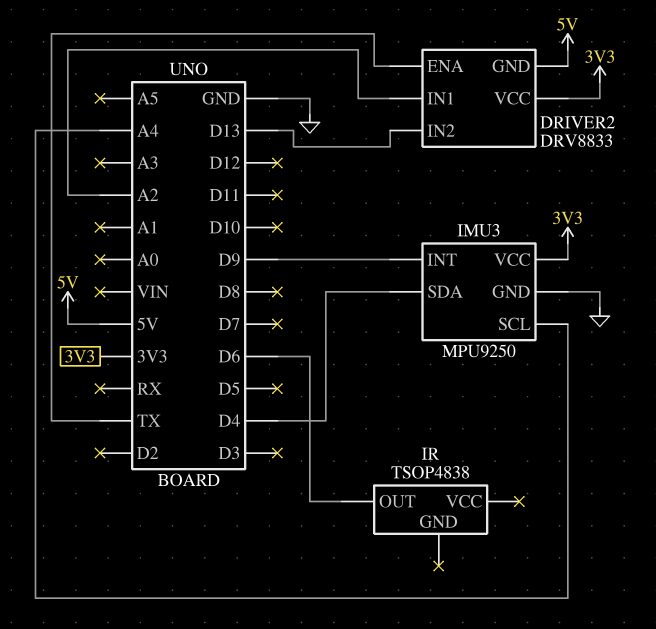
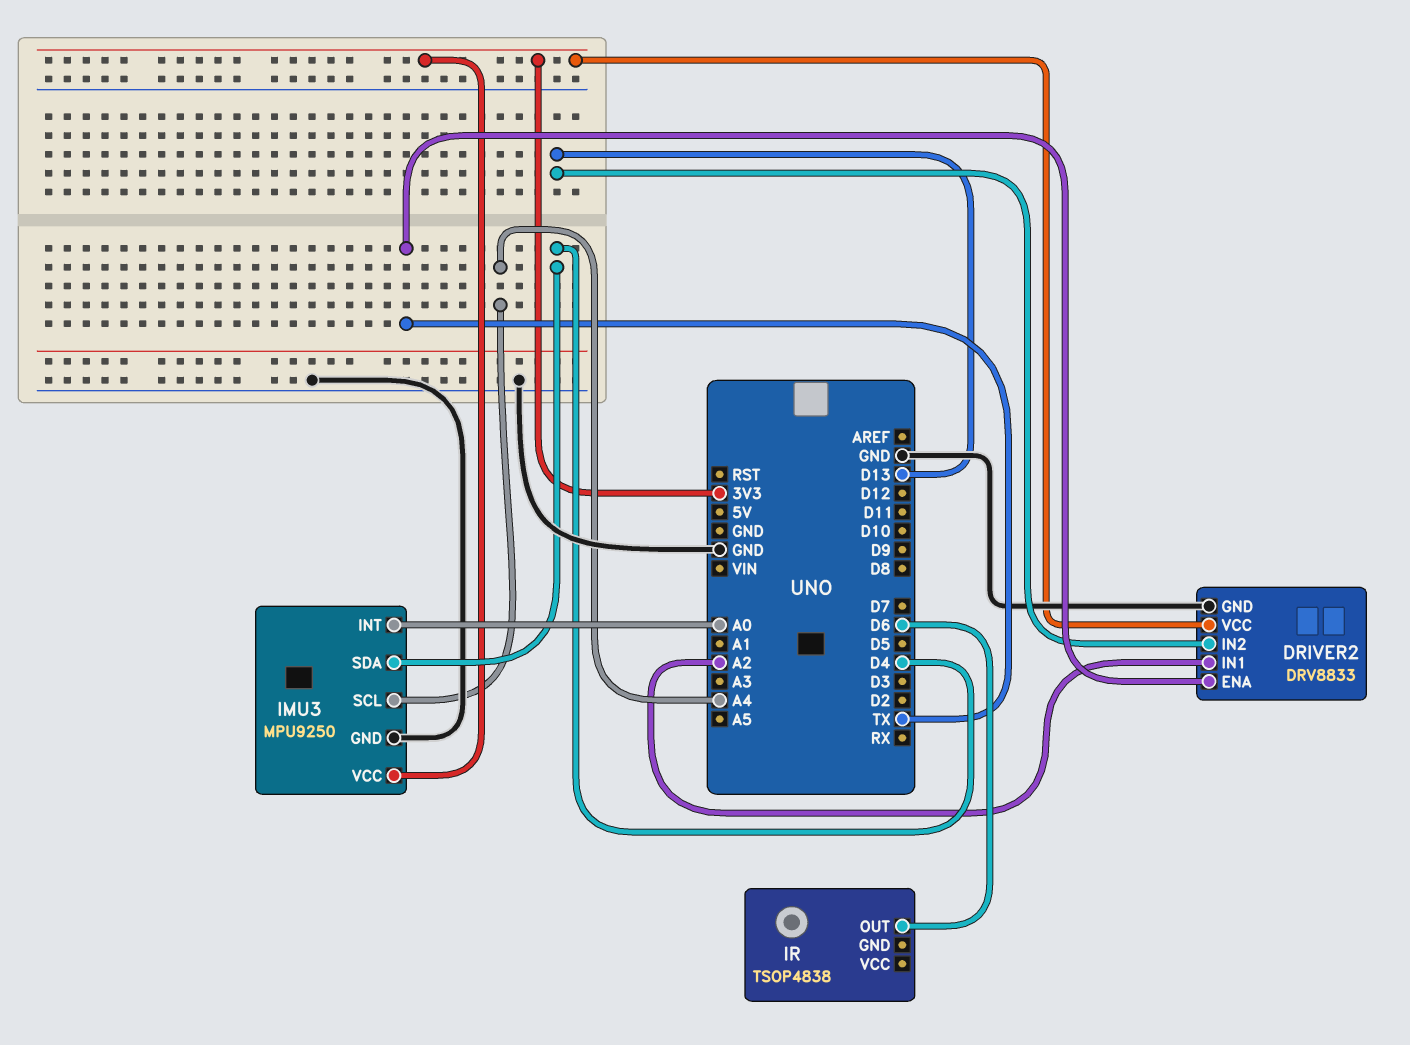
DRIVER2 pin GND: 5V -> GND
IMU3 pin INT: D9 -> A0

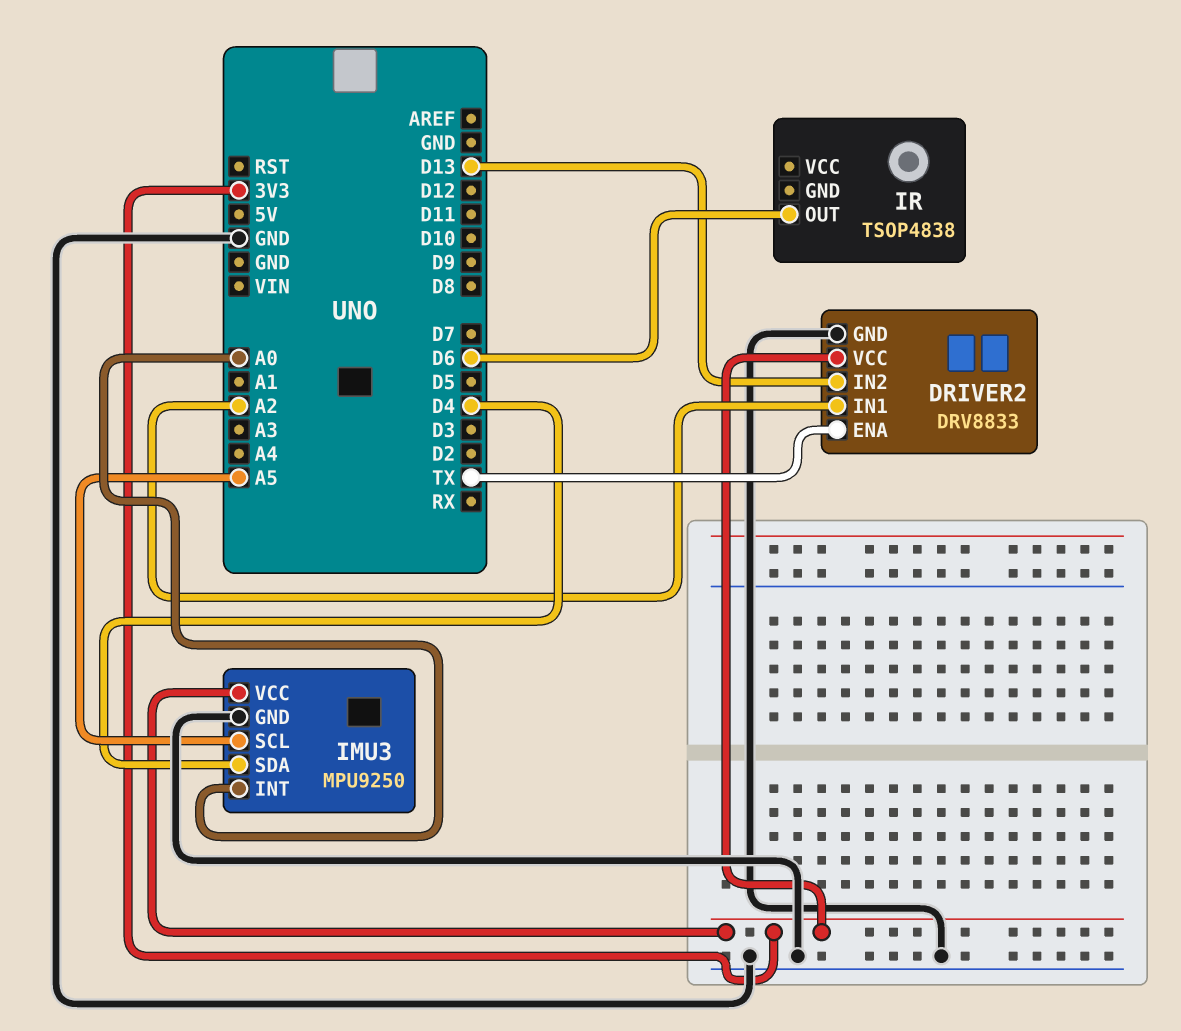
IMU3 pin SCL: A4 -> A5

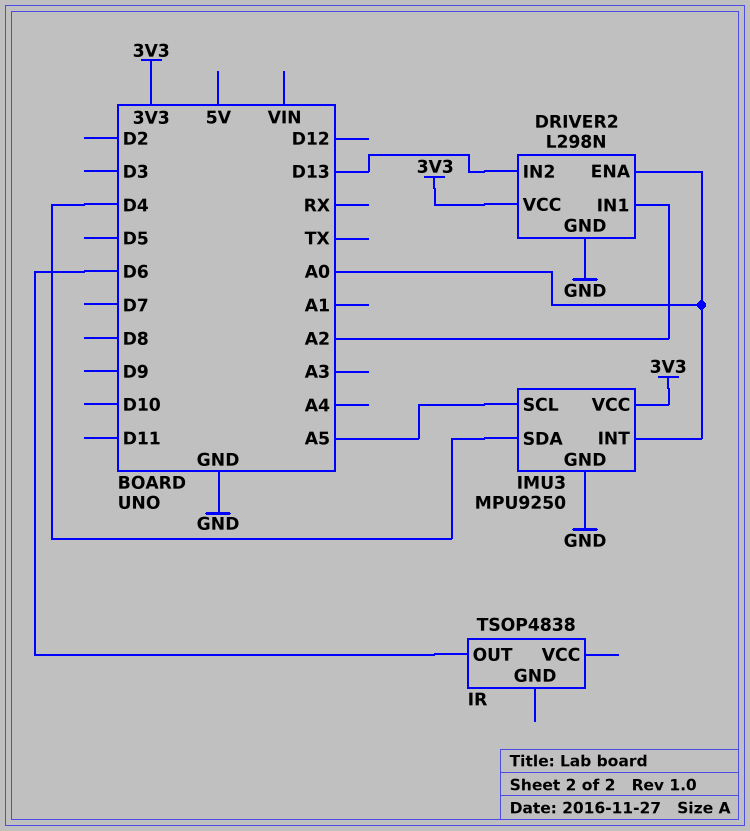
DRIVER2: DRV8833 -> L298N
DRIVER2 pin ENA: TX -> A0

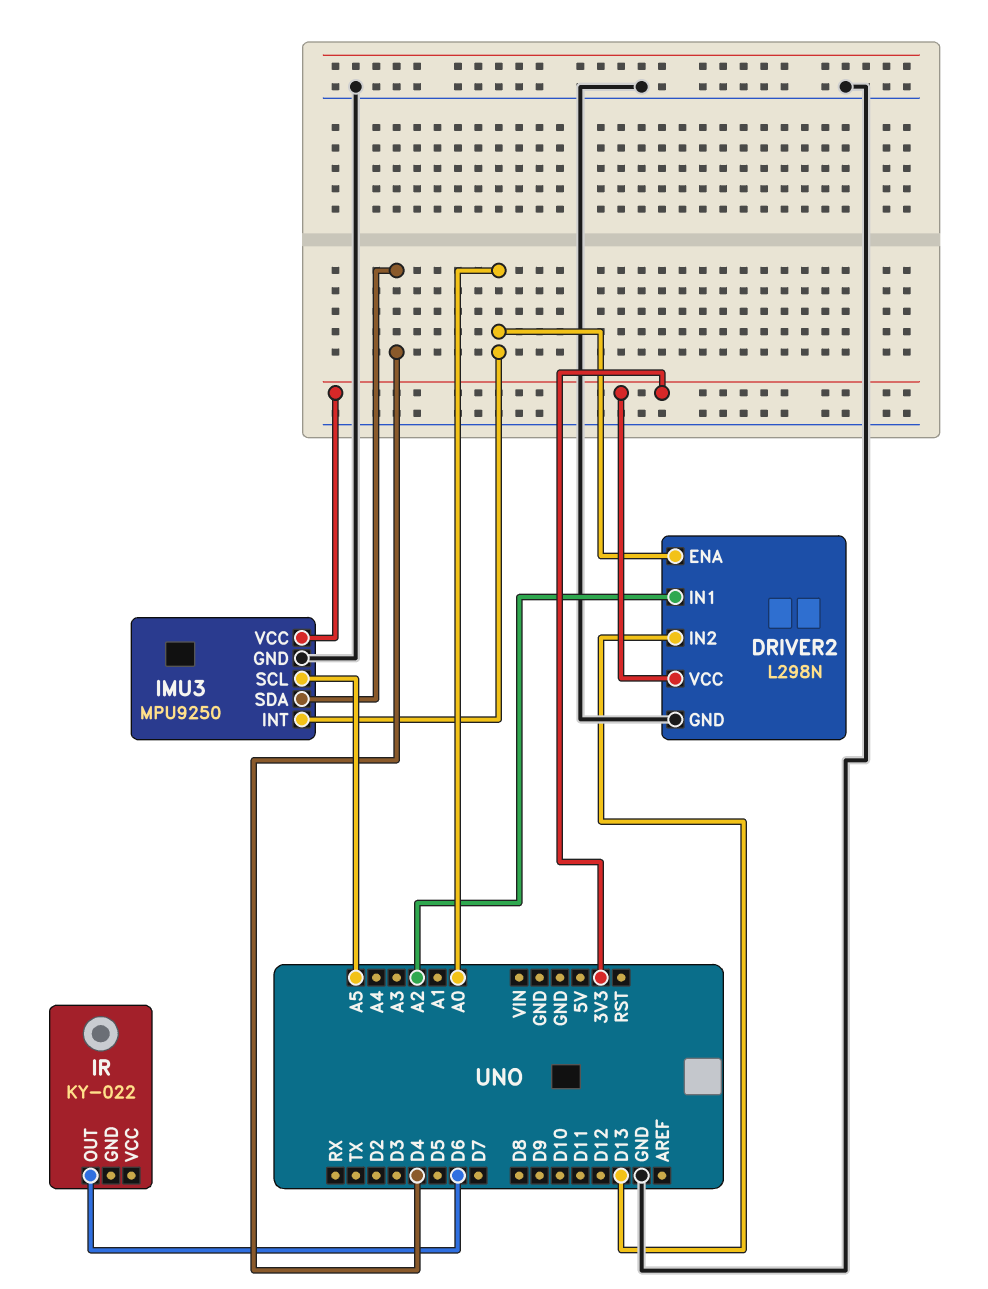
IR: TSOP4838 -> KY-022

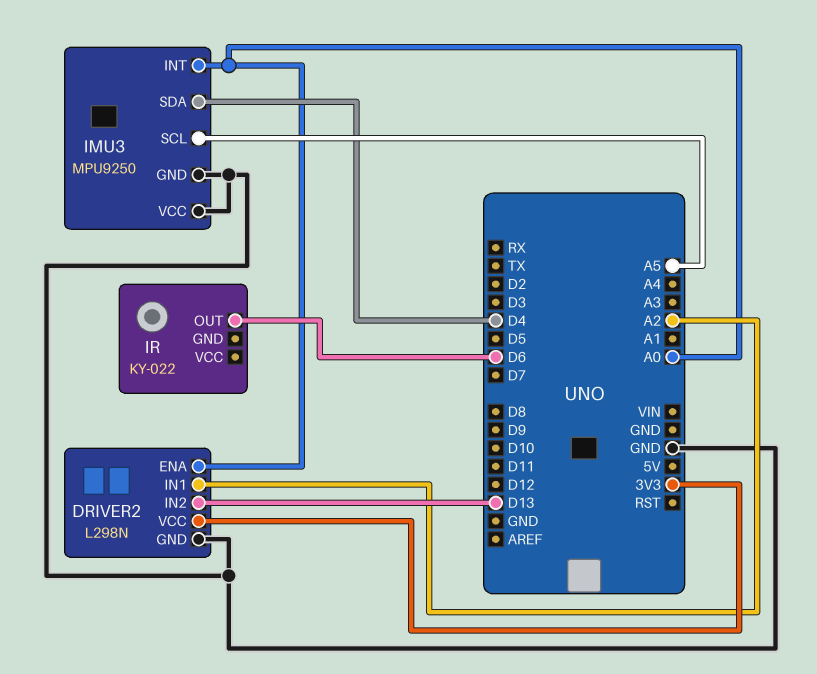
IMU3 pin VCC: 3V3 -> GND

